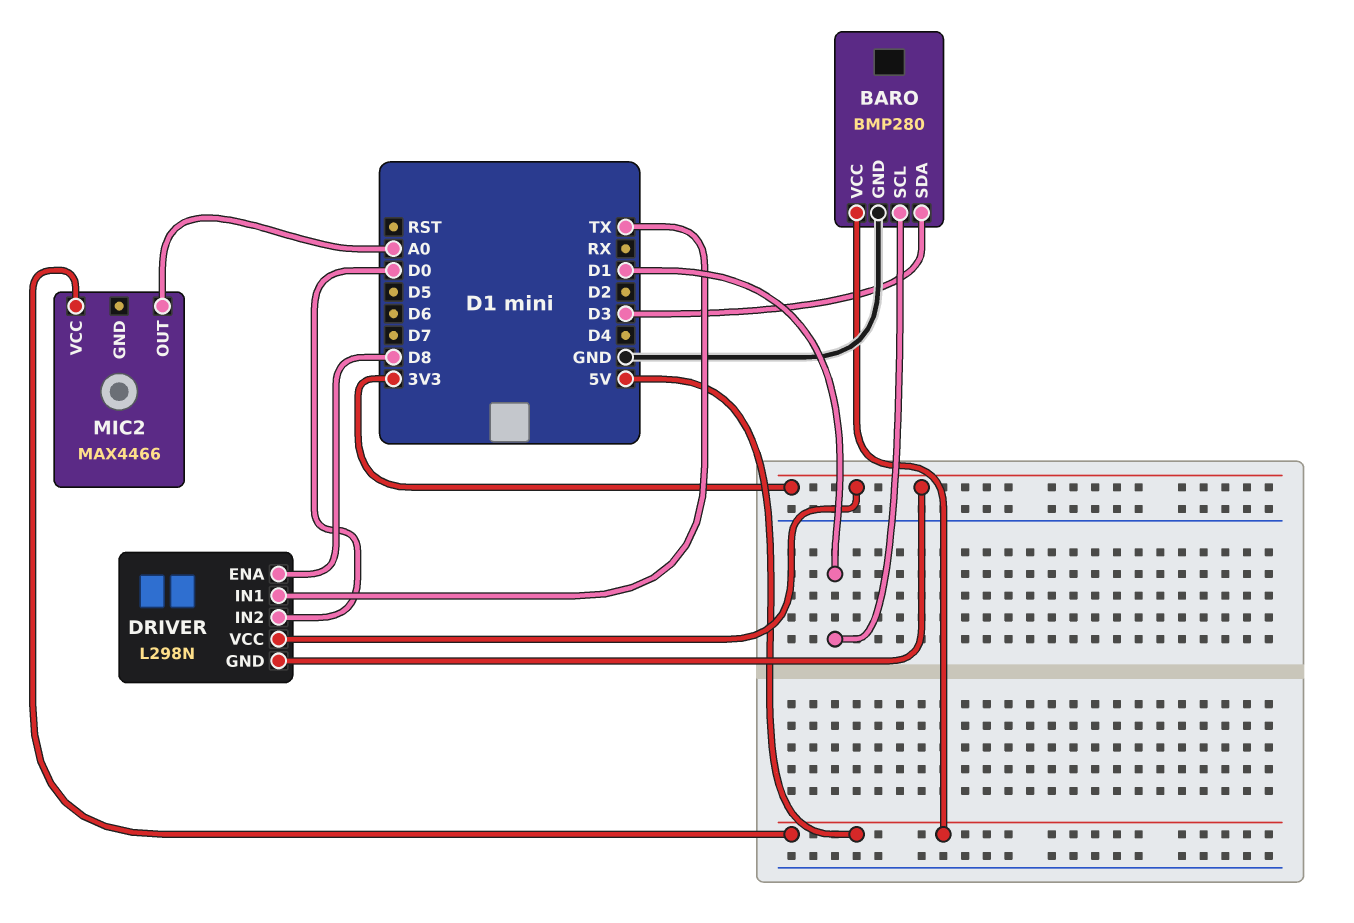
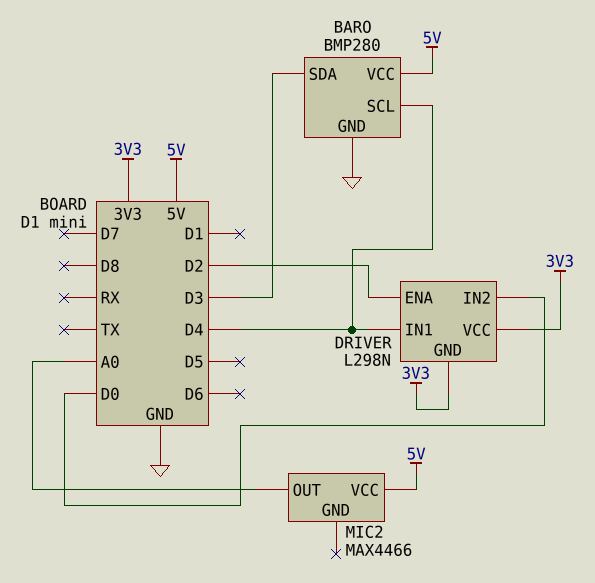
BARO pin SCL: D1 -> D4
DRIVER pin ENA: D8 -> D2
DRIVER pin IN1: TX -> D4

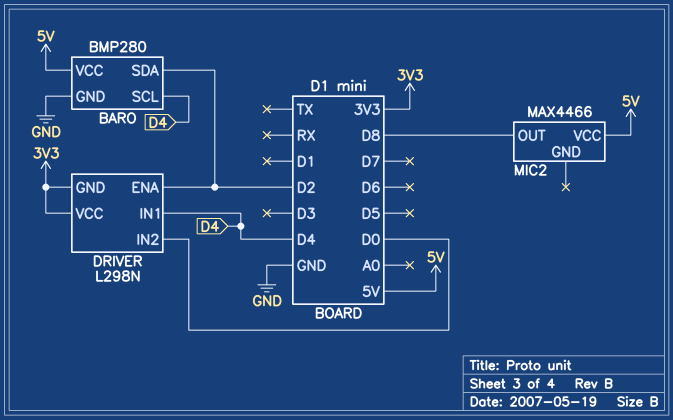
BARO pin SDA: D3 -> D2
MIC2 pin OUT: A0 -> D8

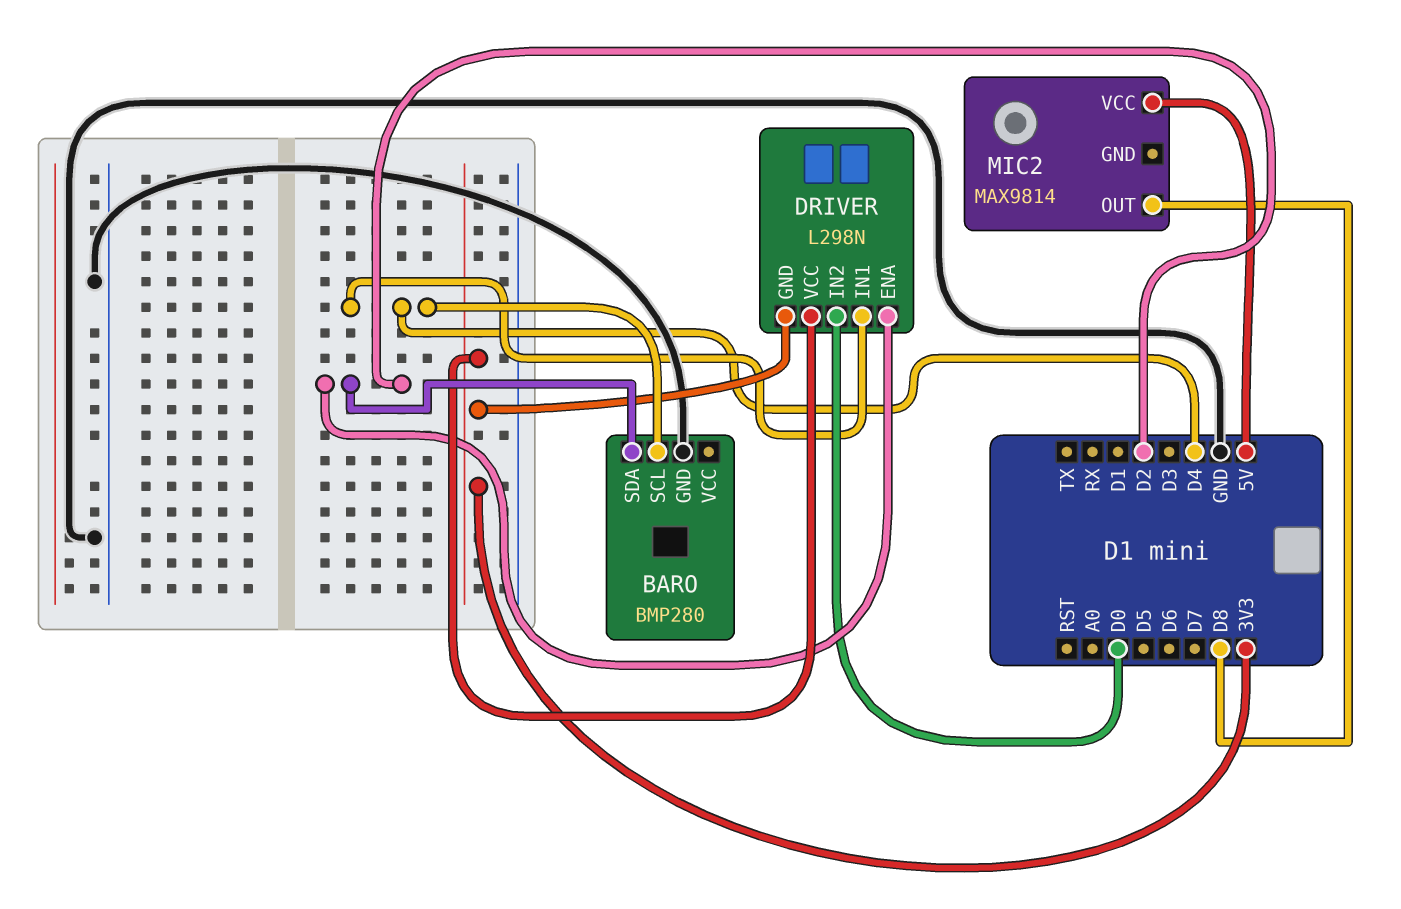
BARO pin VCC: 5V -> none
MIC2: MAX4466 -> MAX9814

